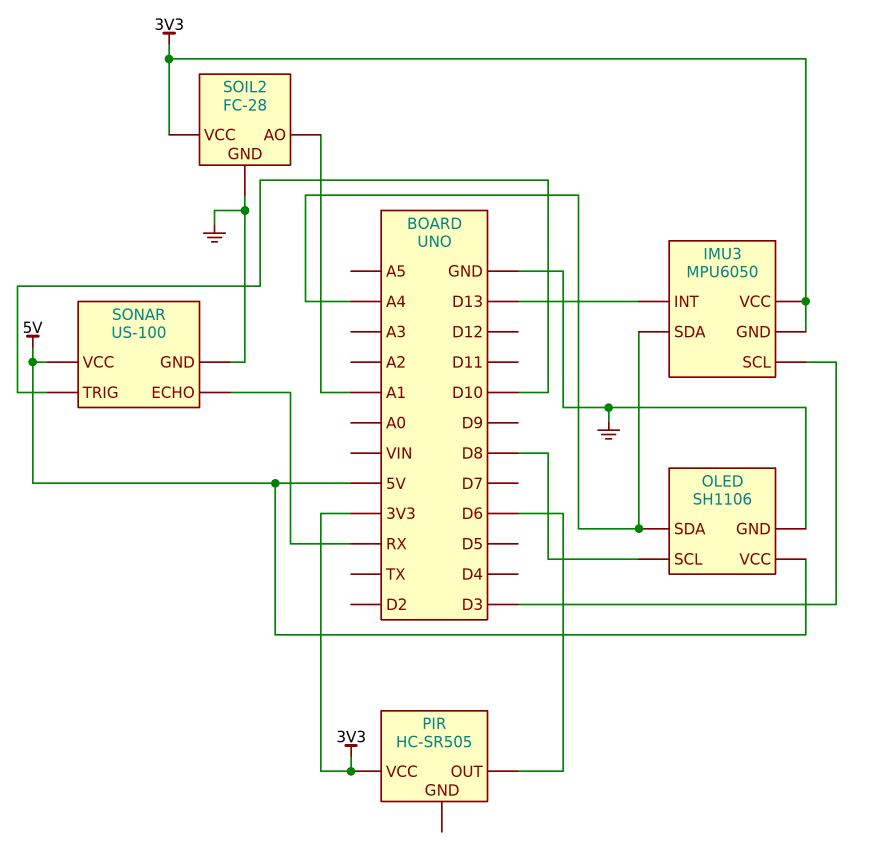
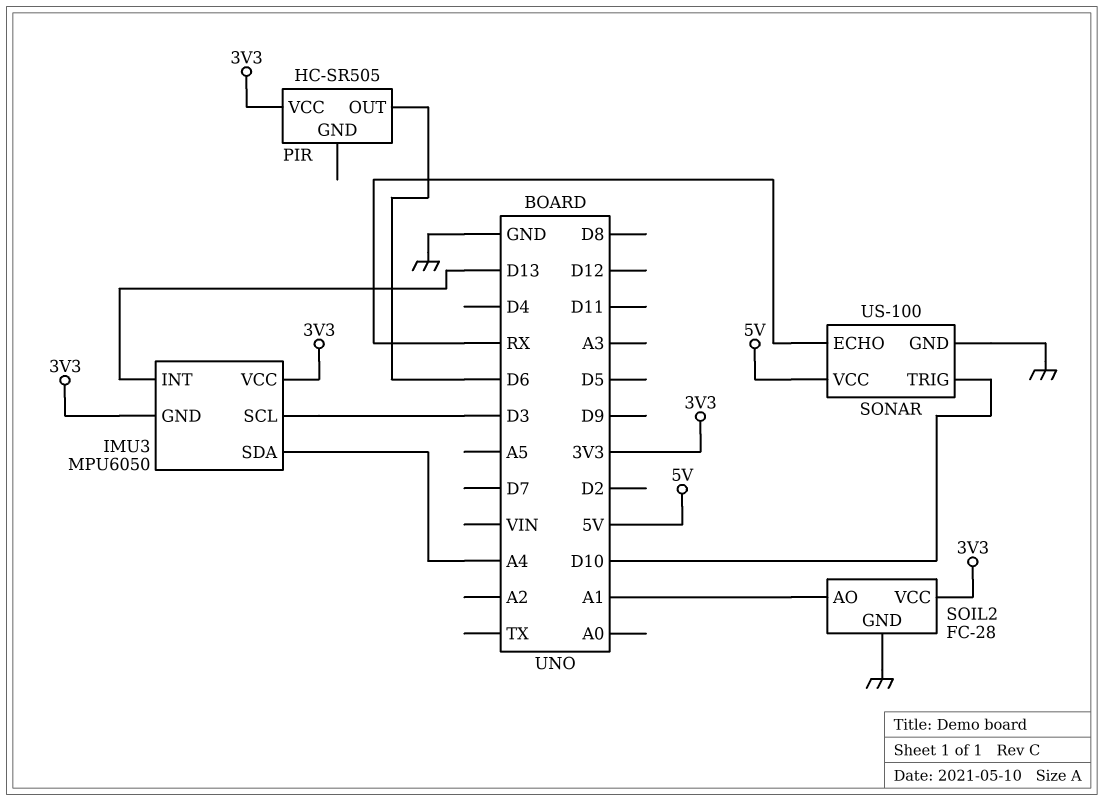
OLED: SH1106 -> none
OLED pin GND: GND -> none
OLED pin SCL: D8 -> none
OLED pin SDA: A4 -> none
OLED pin VCC: 5V -> none

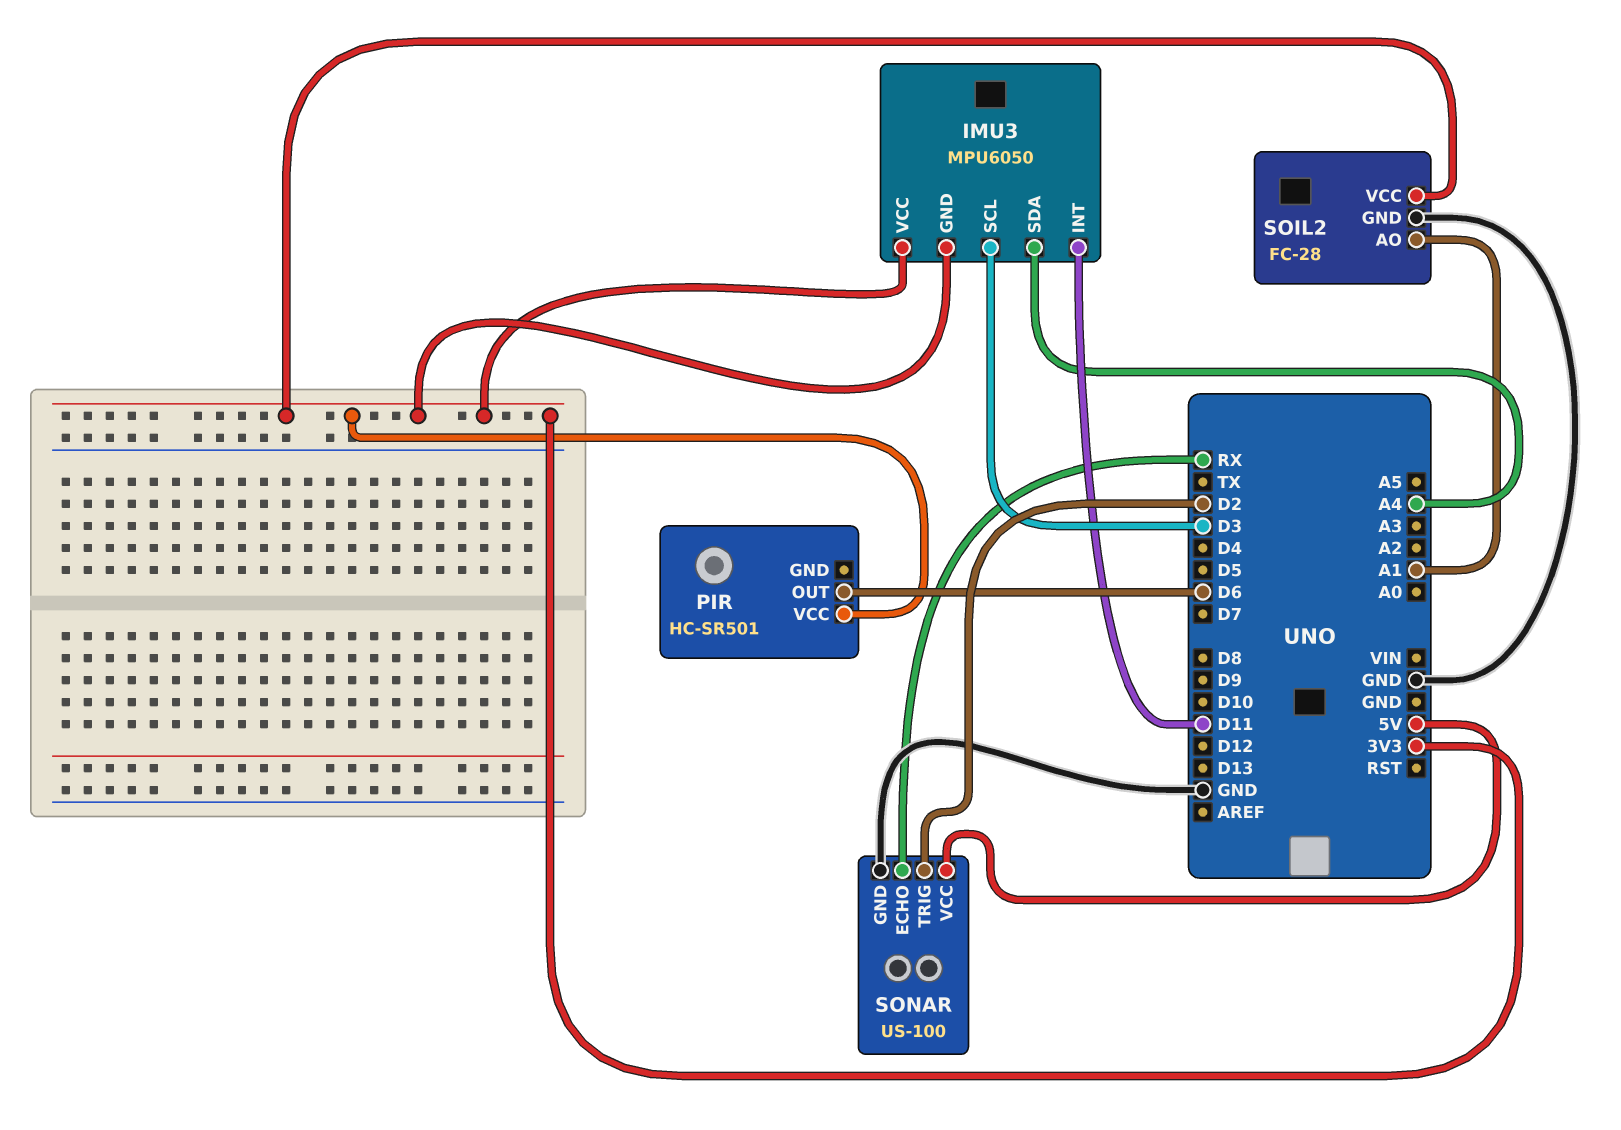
IMU3 pin INT: D13 -> D11
PIR: HC-SR505 -> HC-SR501
SONAR pin TRIG: D10 -> D2

